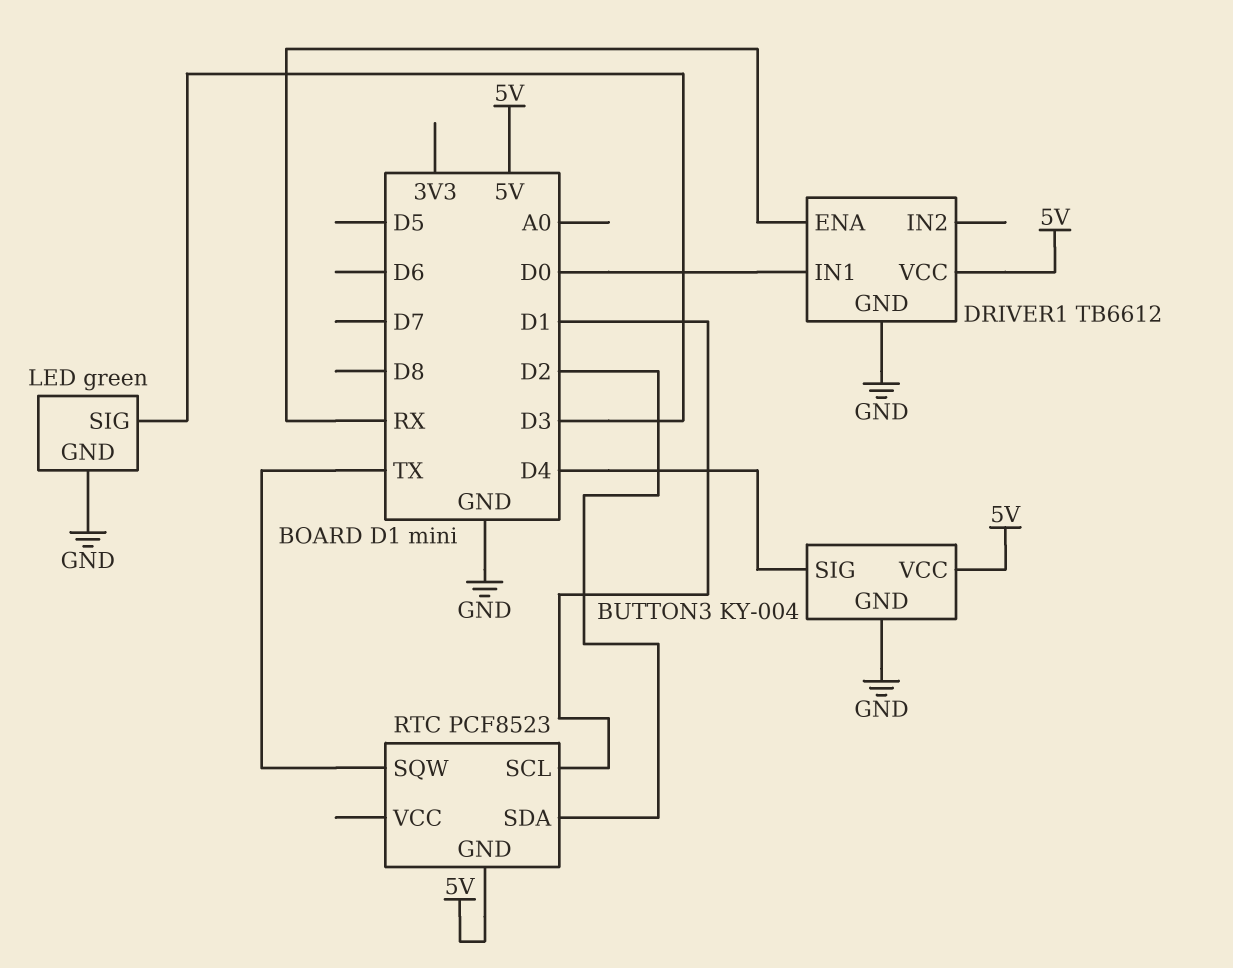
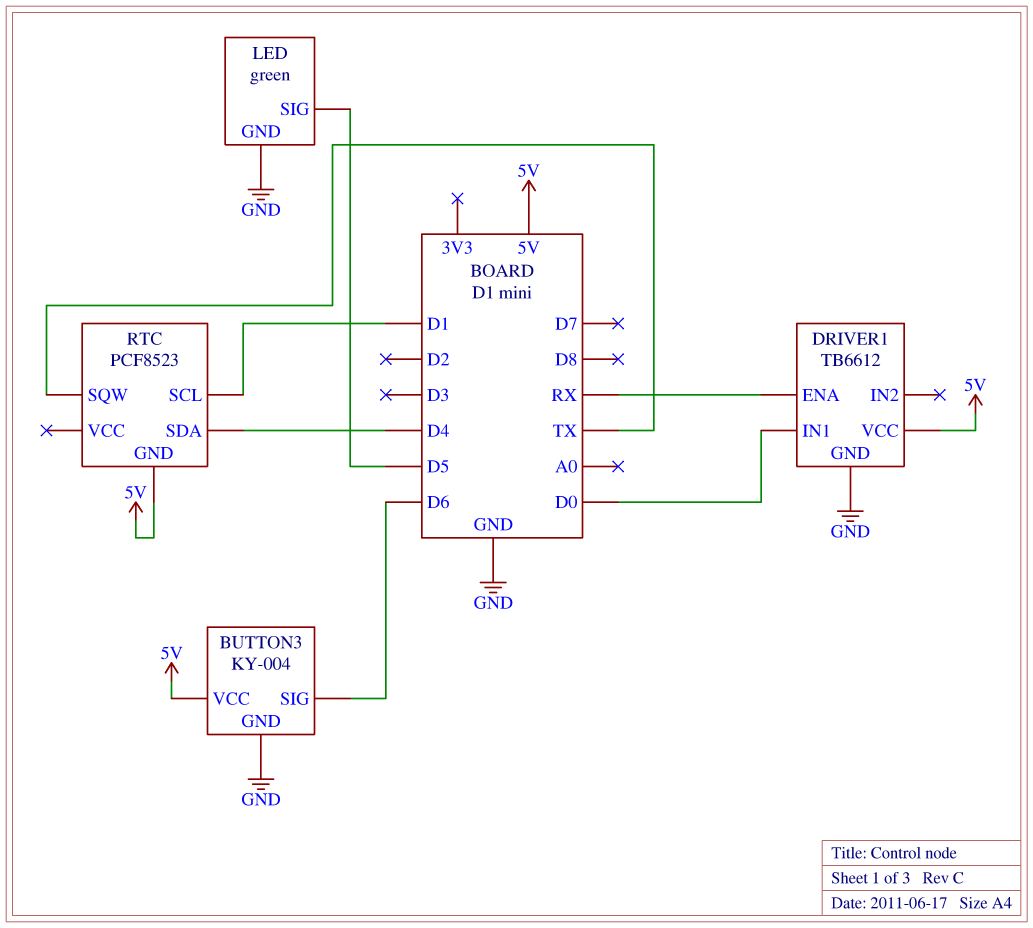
BUTTON3 pin SIG: D4 -> D6
LED pin SIG: D3 -> D5
RTC pin SDA: D2 -> D4

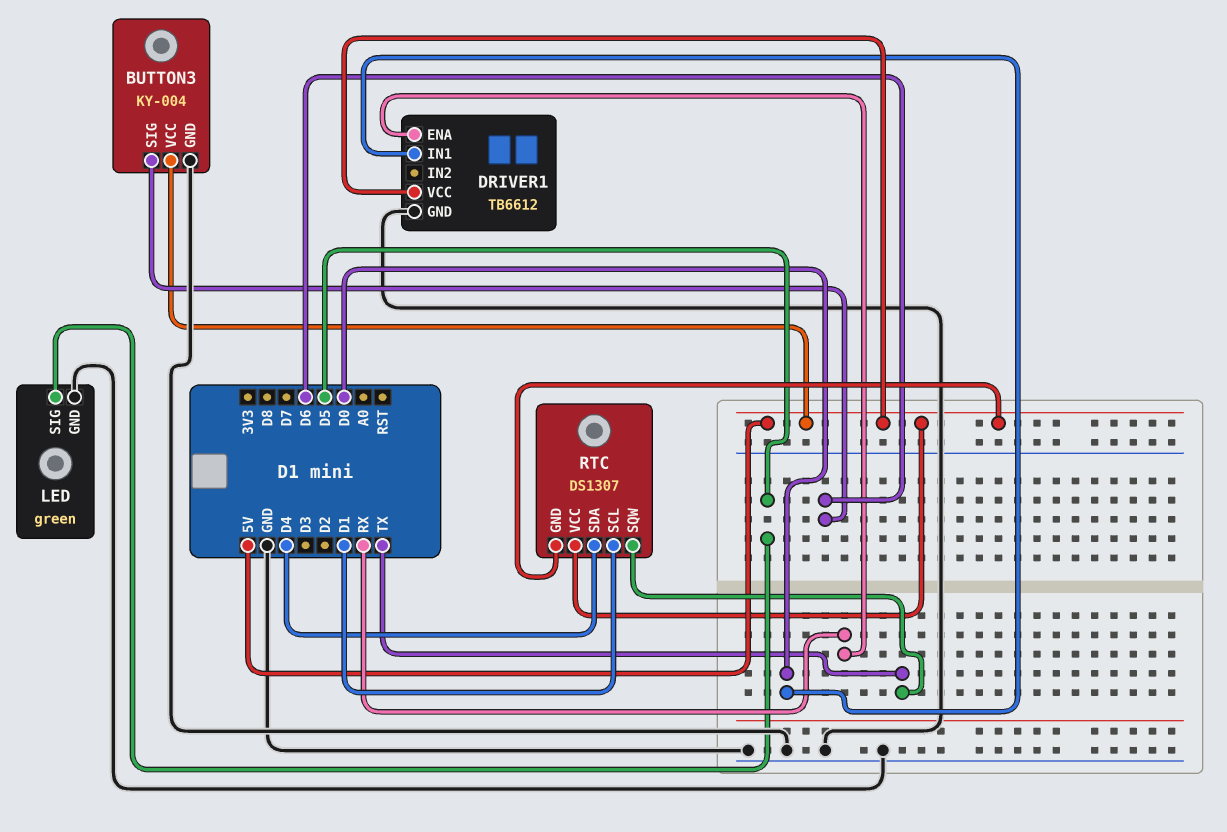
RTC: PCF8523 -> DS1307
RTC pin VCC: none -> 5V

